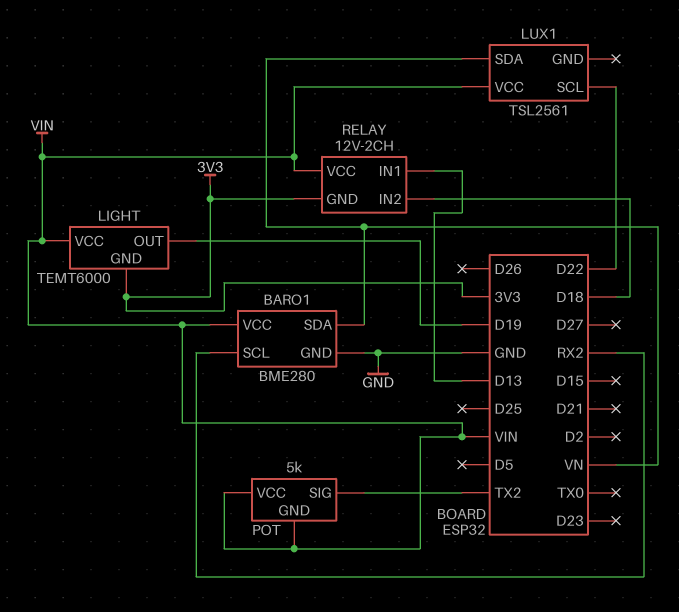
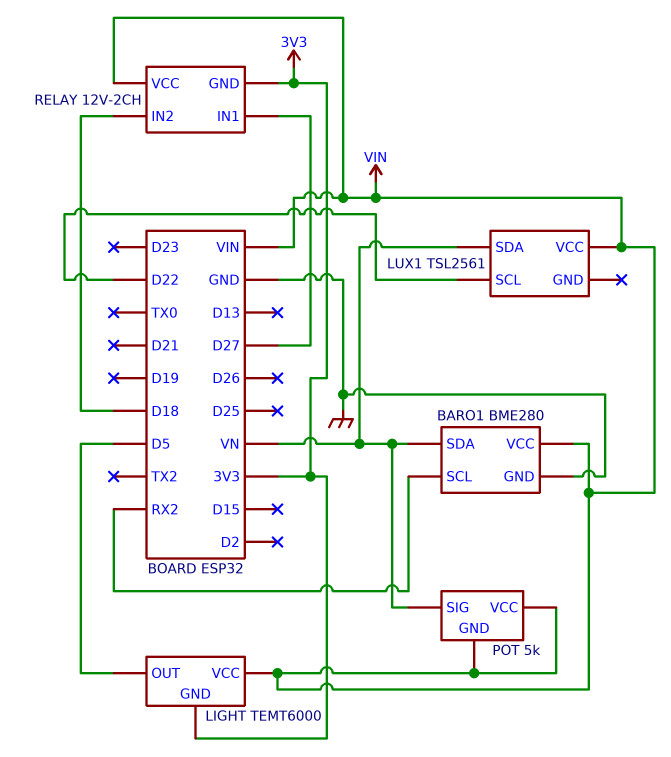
LIGHT pin OUT: D19 -> D5
POT pin SIG: TX2 -> VN
RELAY pin IN1: D13 -> D27

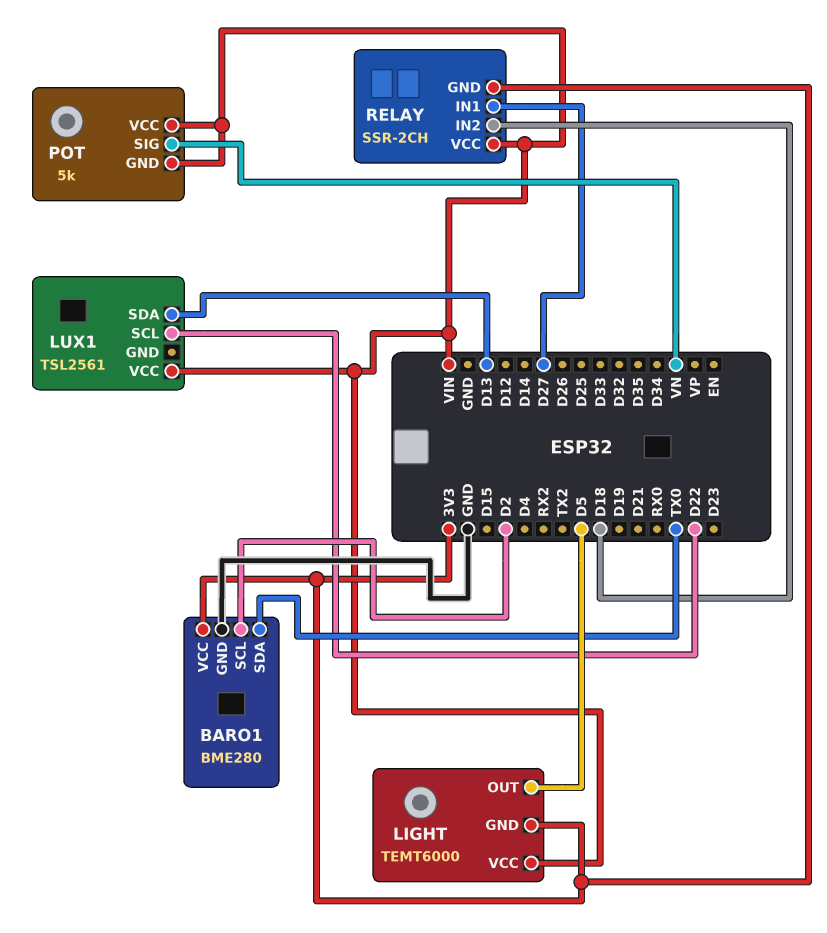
BARO1 pin SCL: RX2 -> D2
BARO1 pin SDA: VN -> TX0
BARO1 pin VCC: VIN -> 3V3
LUX1 pin SDA: VN -> D13
RELAY: 12V-2CH -> SSR-2CH

